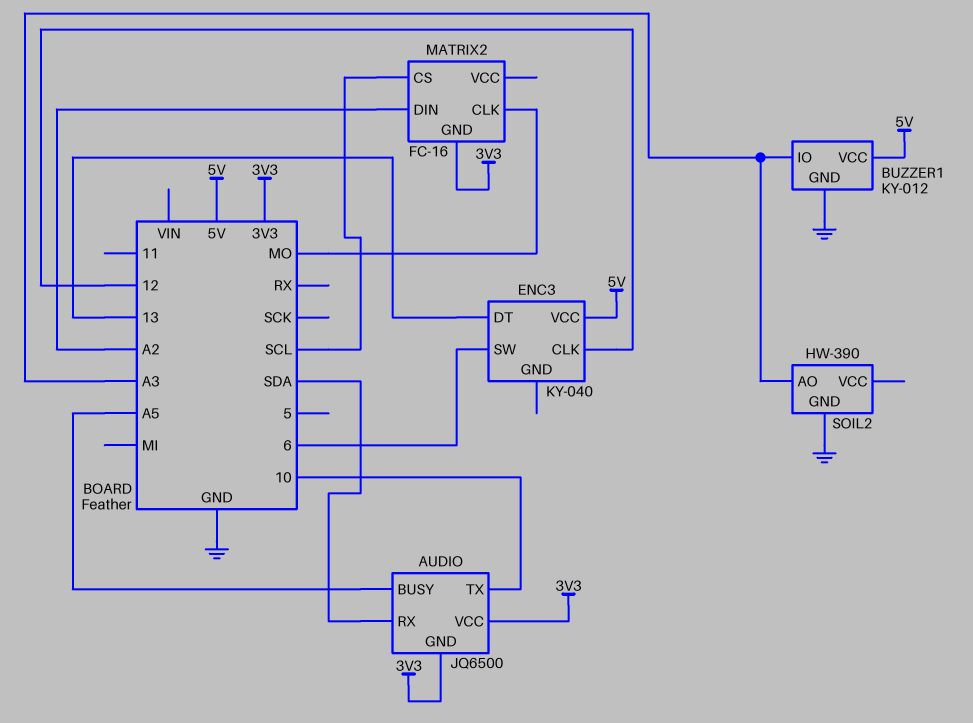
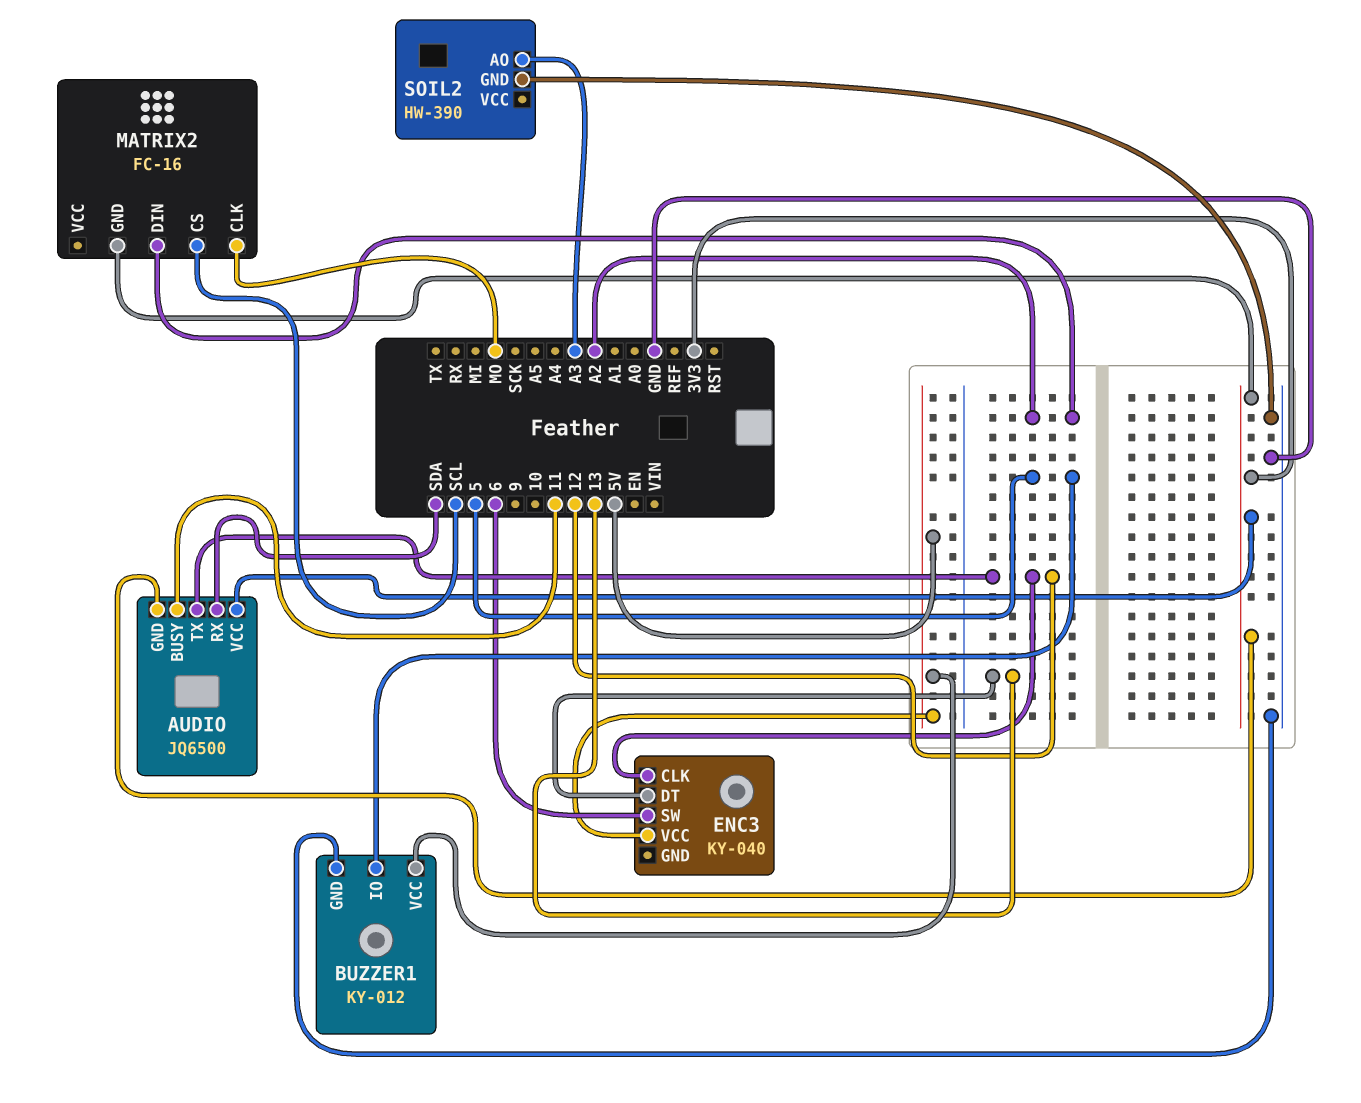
AUDIO pin BUSY: A5 -> 11
AUDIO pin TX: 10 -> 12
BUZZER1 pin IO: A3 -> 5

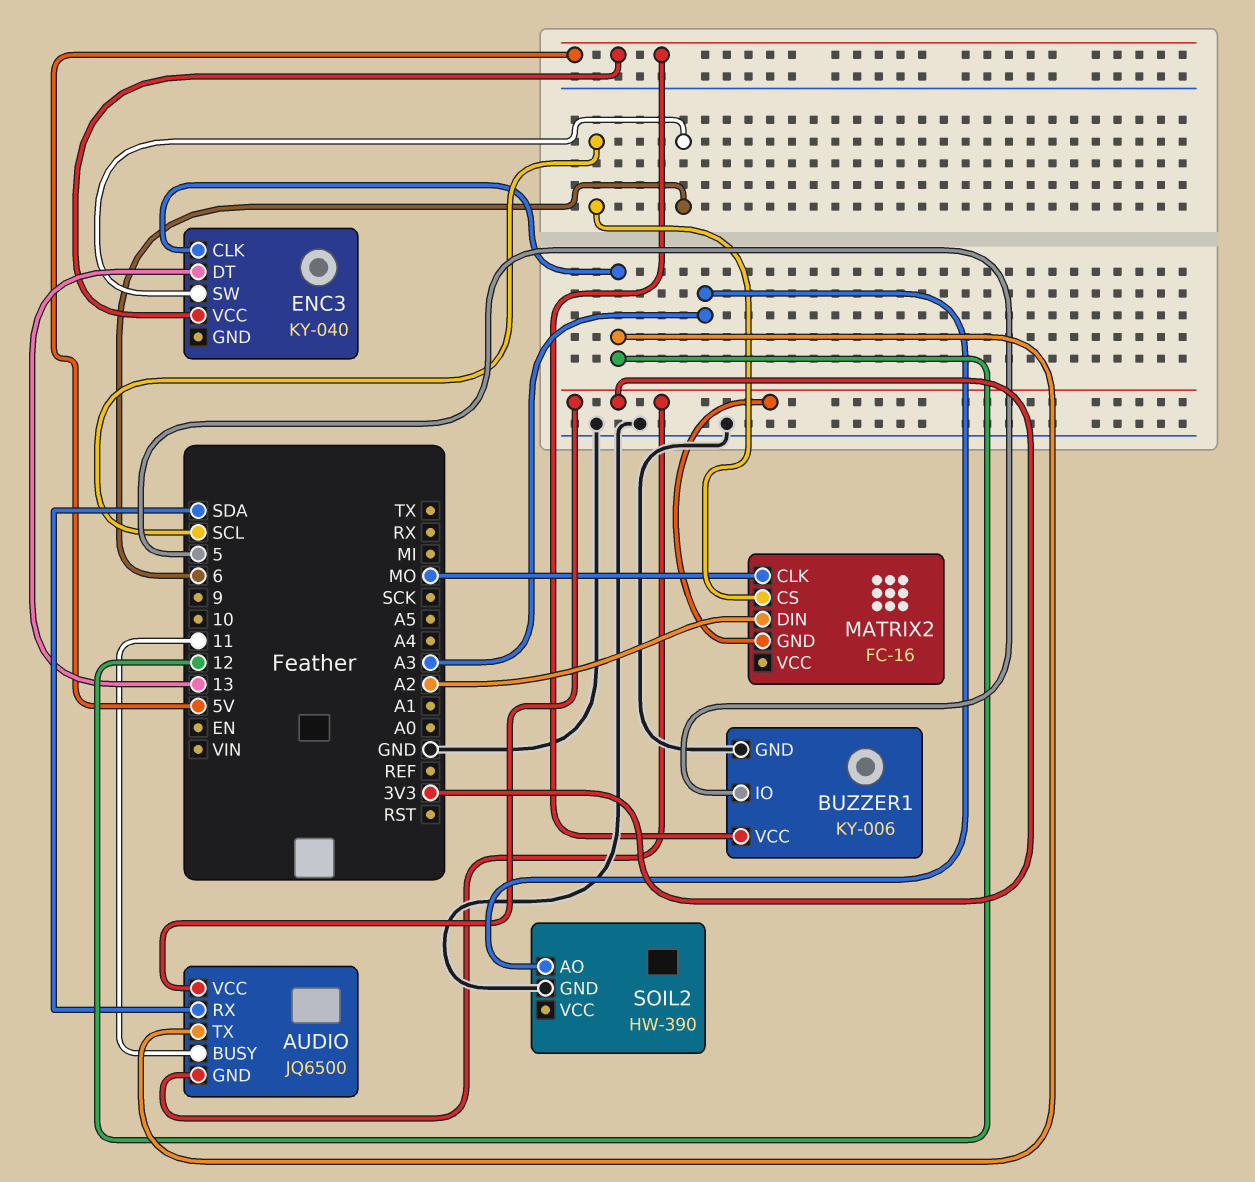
BUZZER1: KY-012 -> KY-006

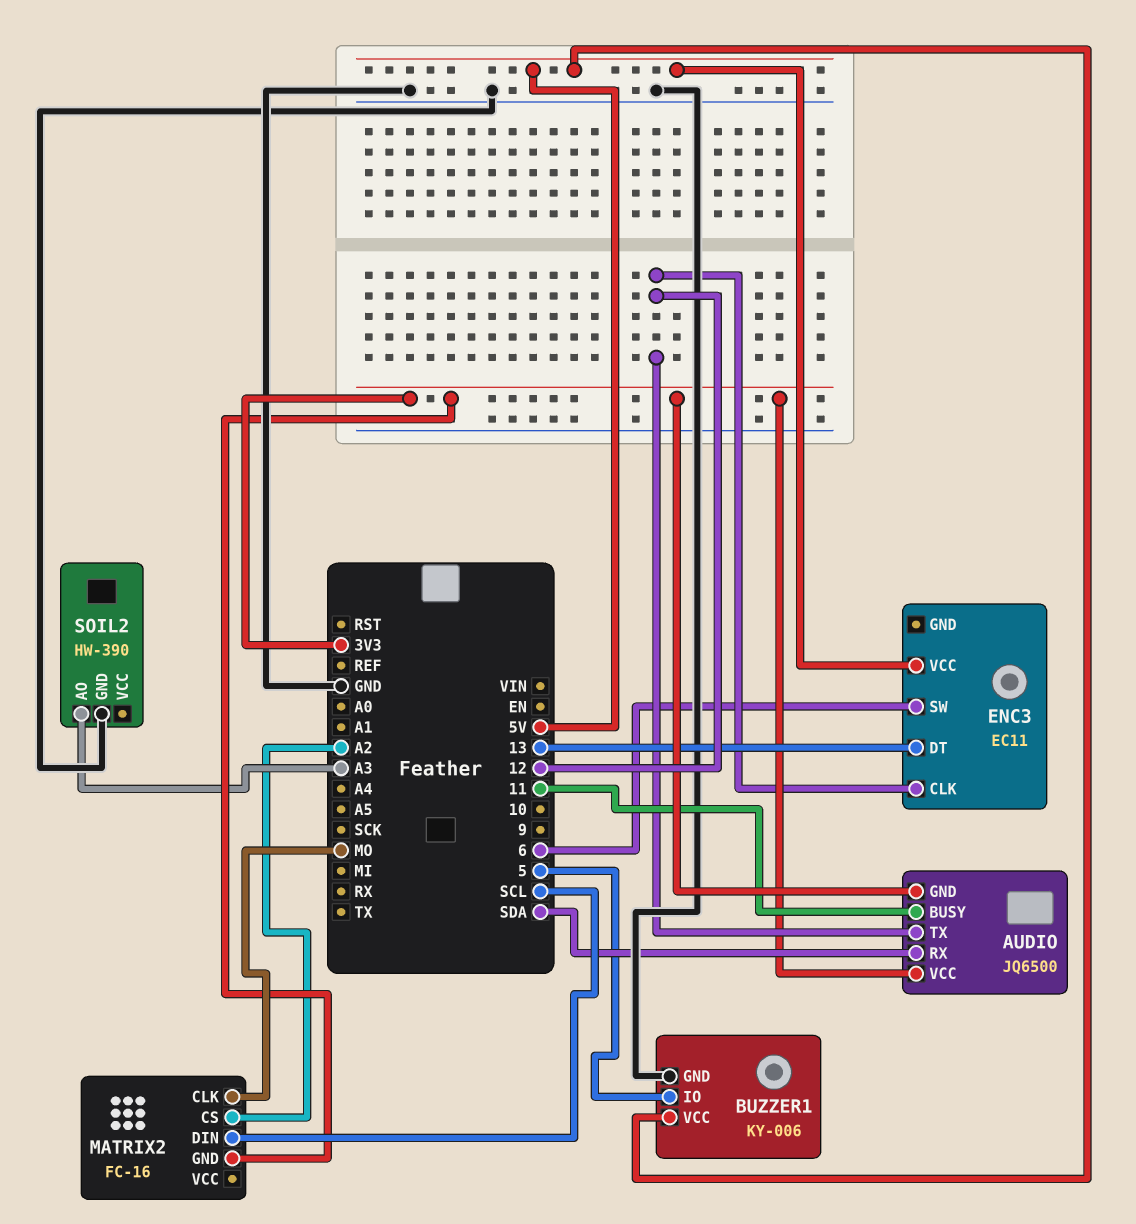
ENC3: KY-040 -> EC11
MATRIX2 pin CS: SCL -> A2
MATRIX2 pin DIN: A2 -> SCL

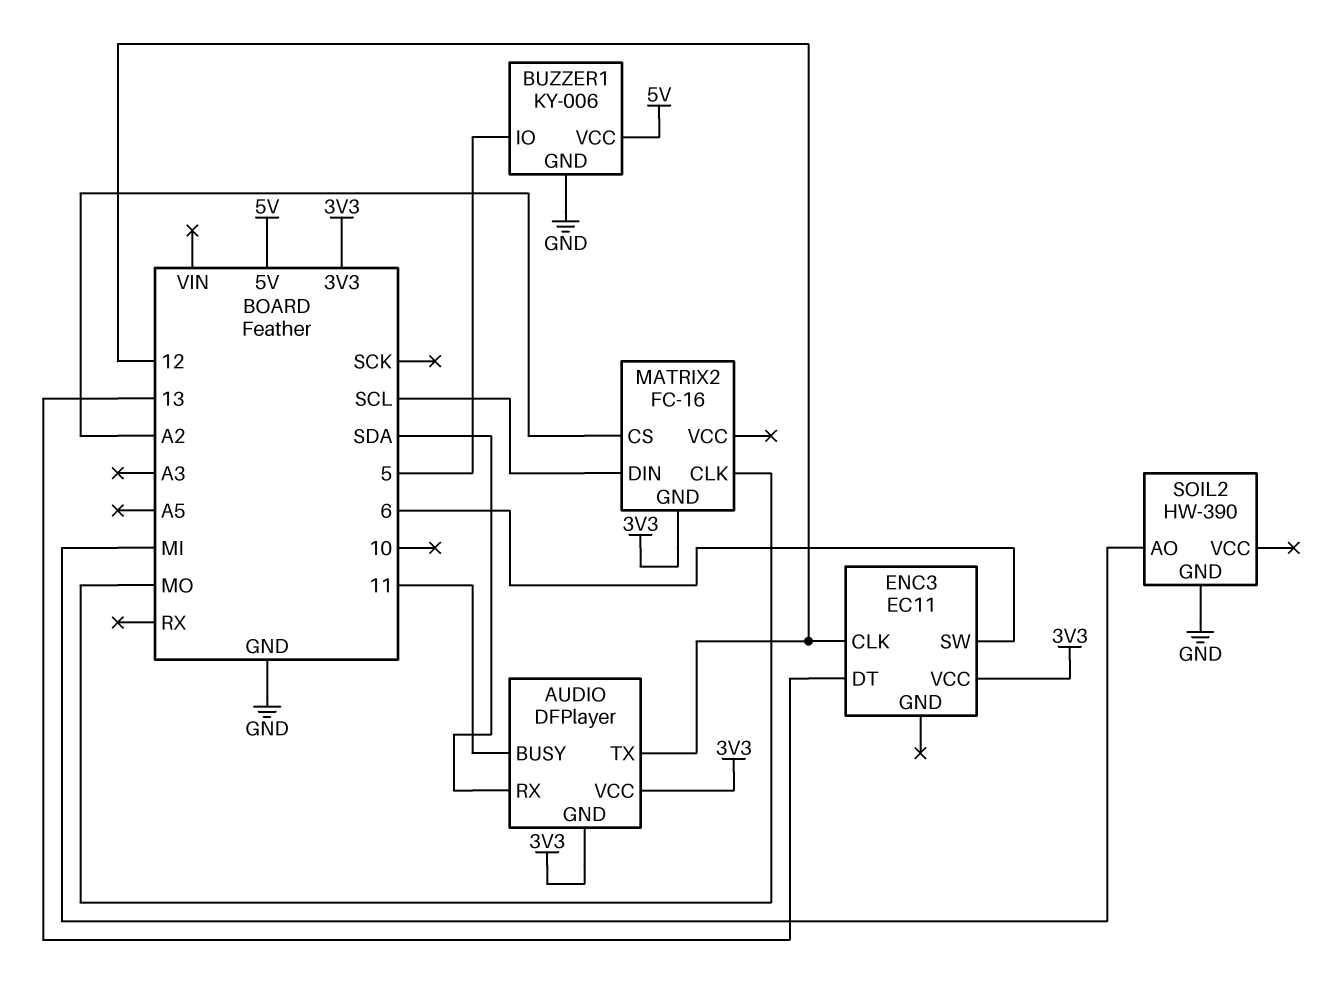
AUDIO: JQ6500 -> DFPlayer
ENC3 pin VCC: 5V -> 3V3
SOIL2 pin AO: A3 -> MI

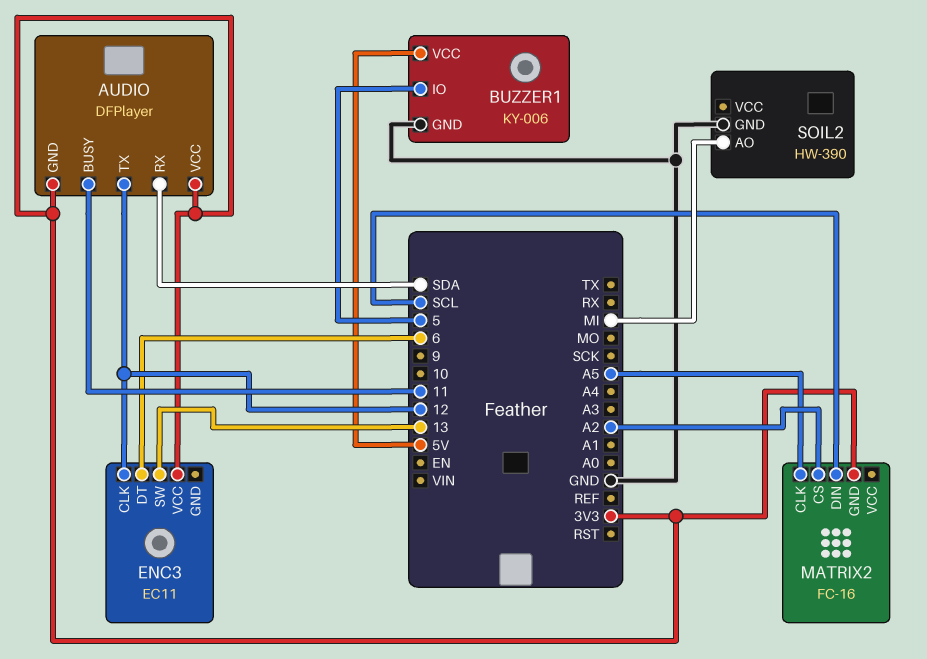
ENC3 pin DT: 13 -> 6
ENC3 pin SW: 6 -> 13
MATRIX2 pin CLK: MO -> A5

